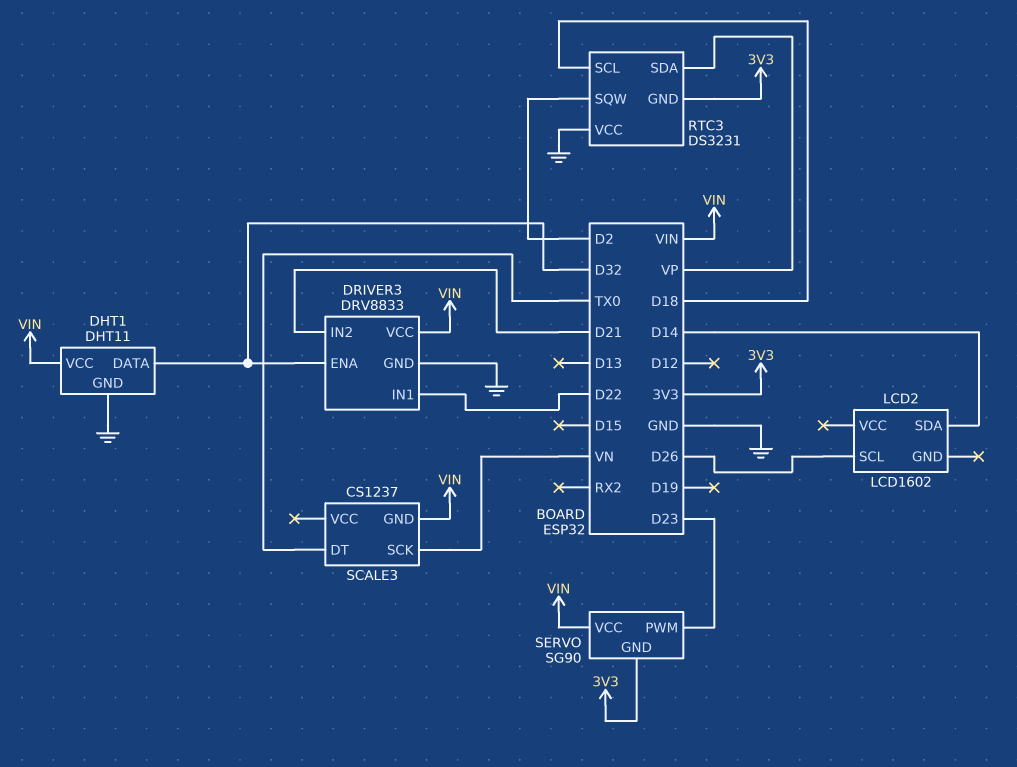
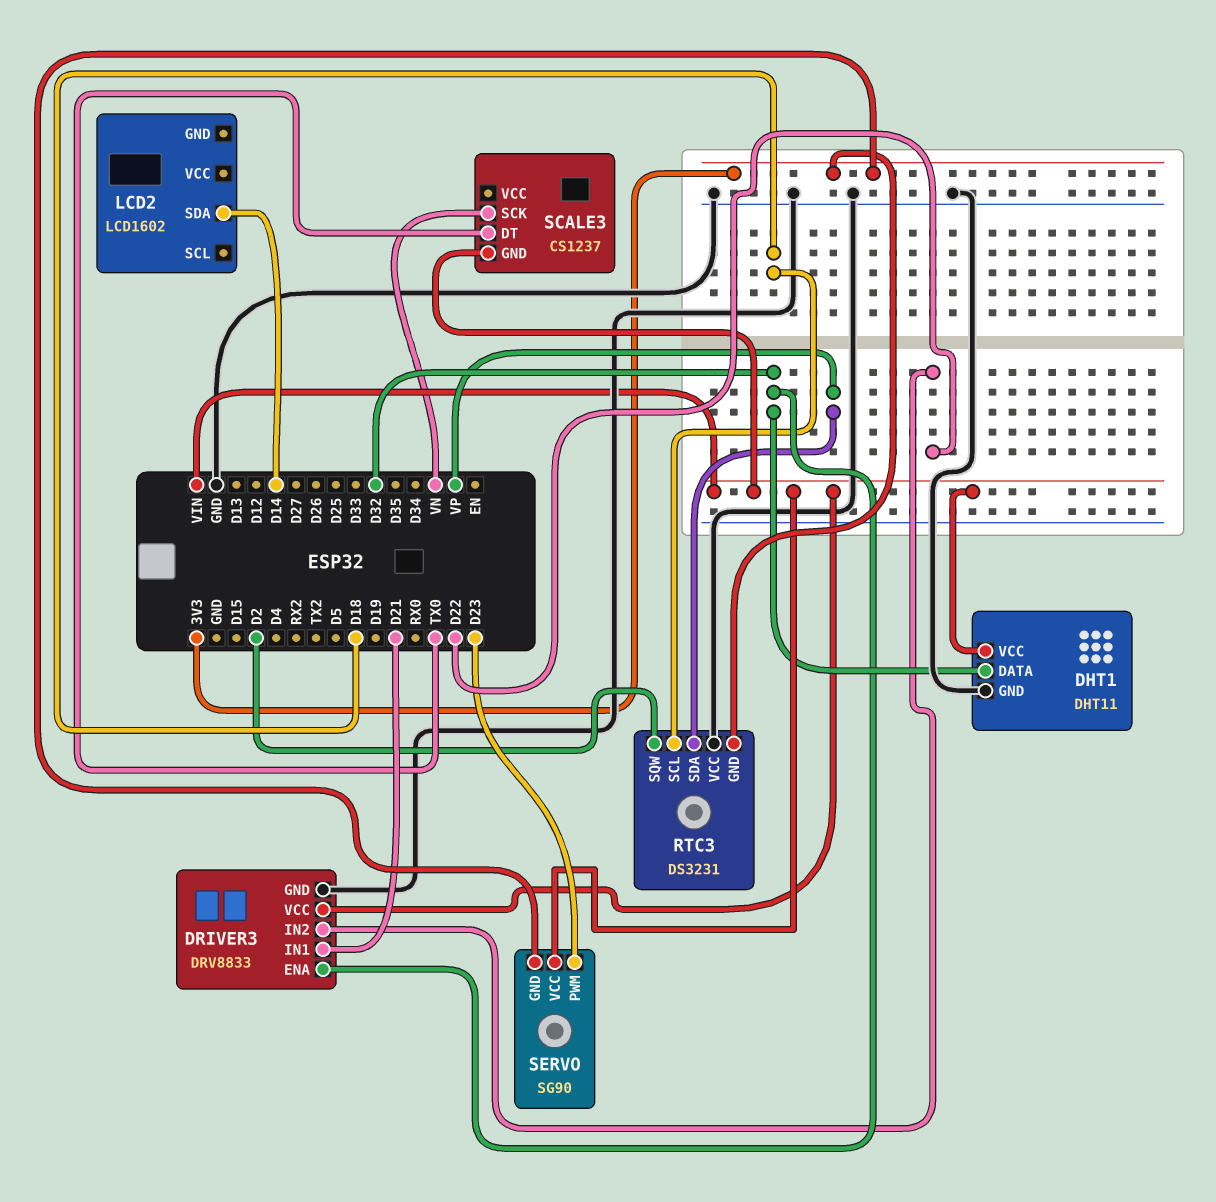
DRIVER3 pin IN1: D22 -> D21
DRIVER3 pin IN2: D21 -> D22
LCD2 pin SCL: D26 -> none

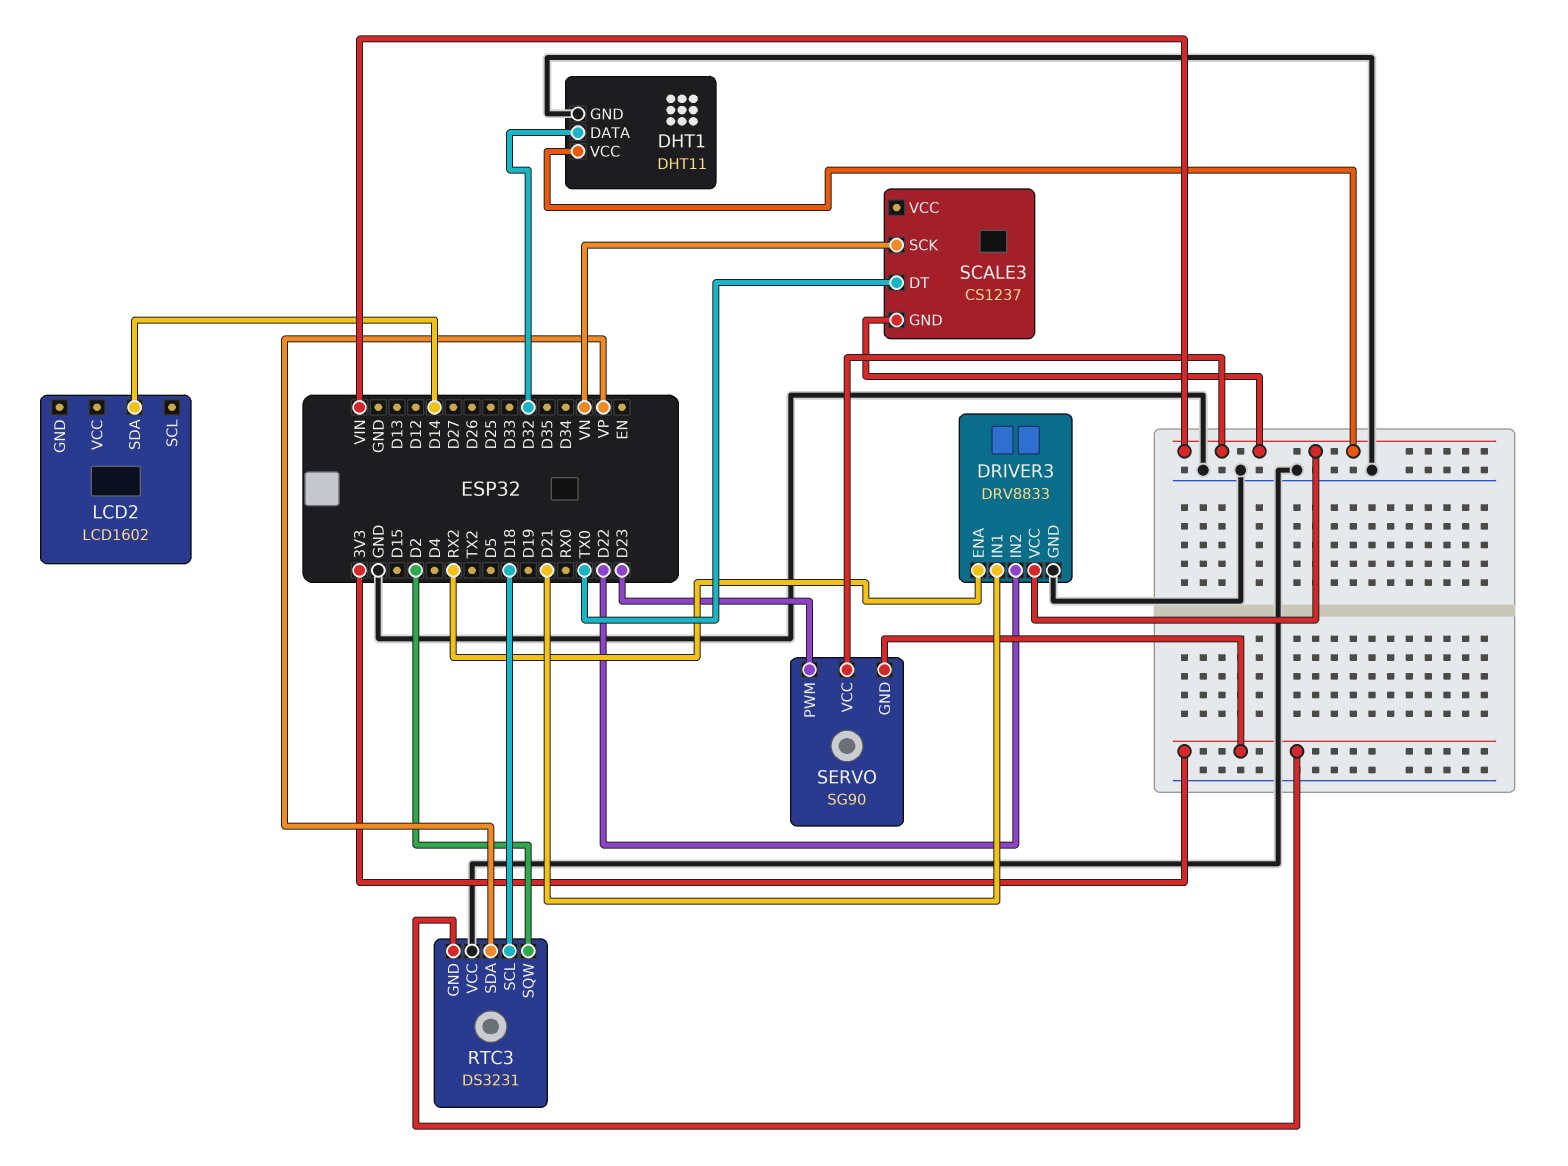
DRIVER3 pin ENA: D32 -> RX2

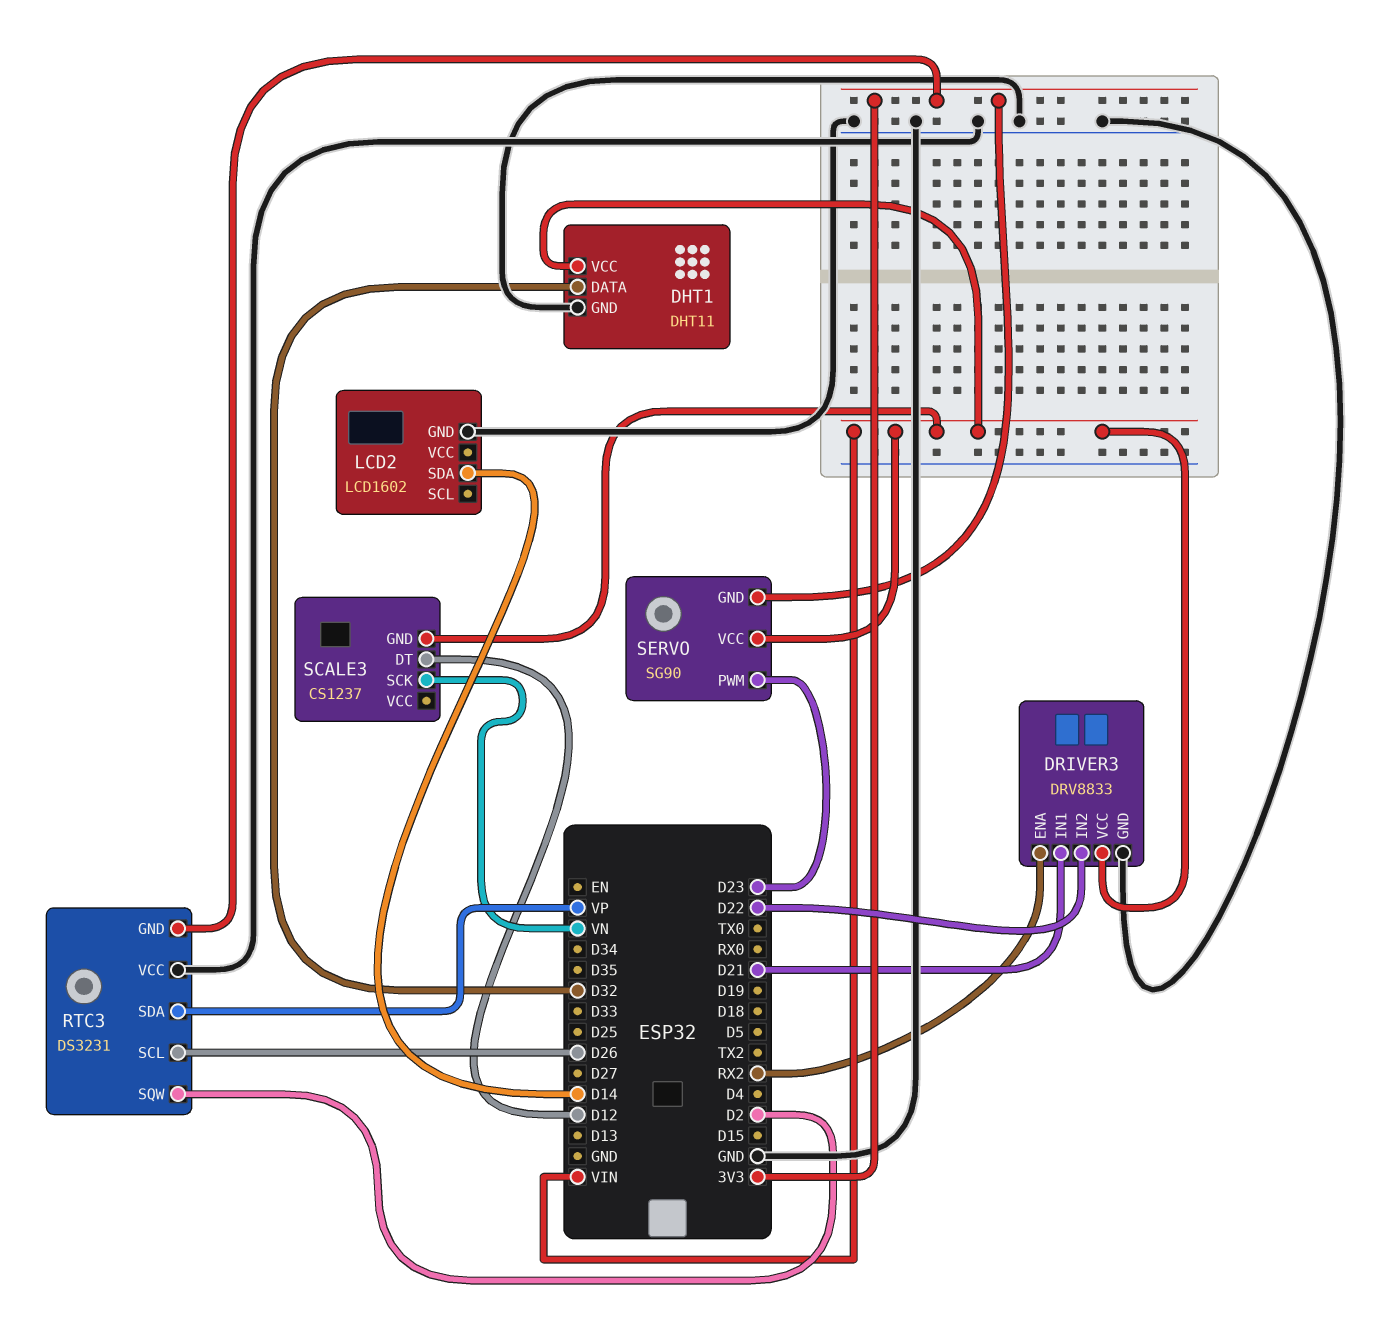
LCD2 pin GND: none -> GND
RTC3 pin SCL: D18 -> D26
SCALE3 pin DT: TX0 -> D12

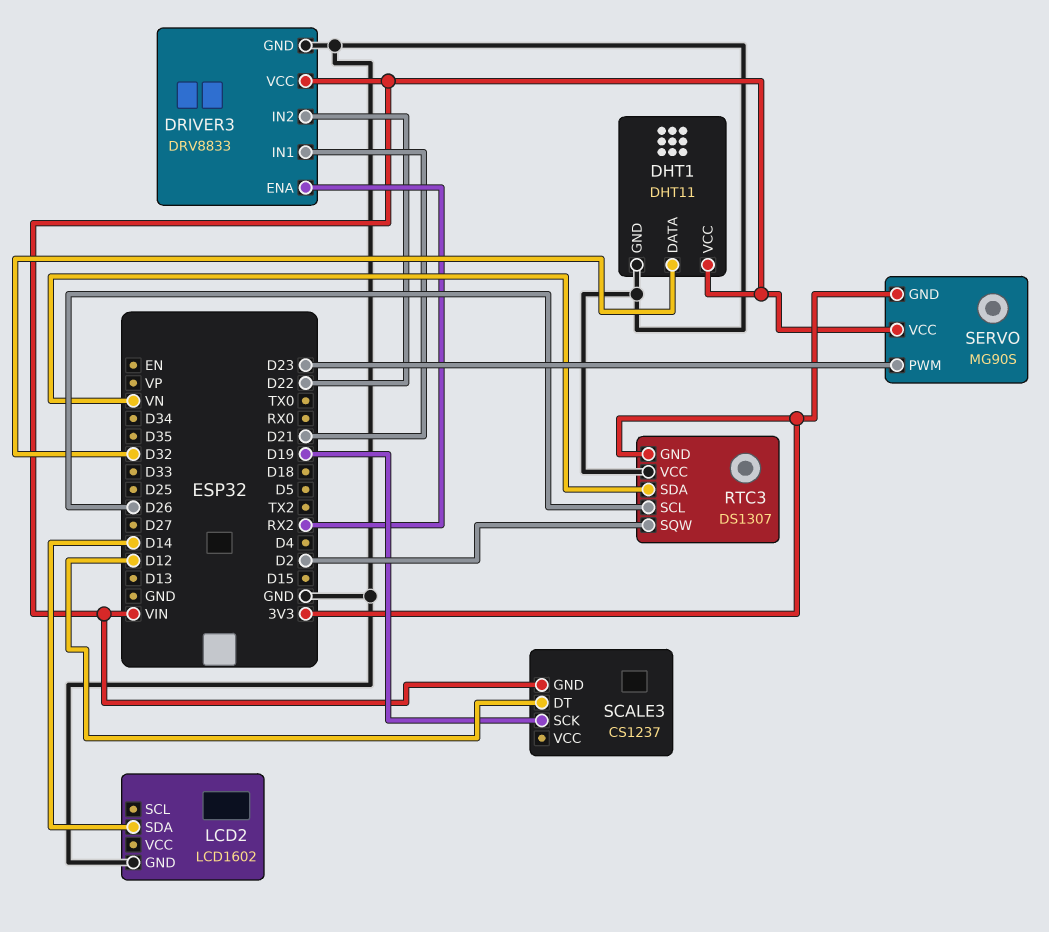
RTC3: DS3231 -> DS1307
RTC3 pin SDA: VP -> VN
SCALE3 pin SCK: VN -> D19
SERVO: SG90 -> MG90S

